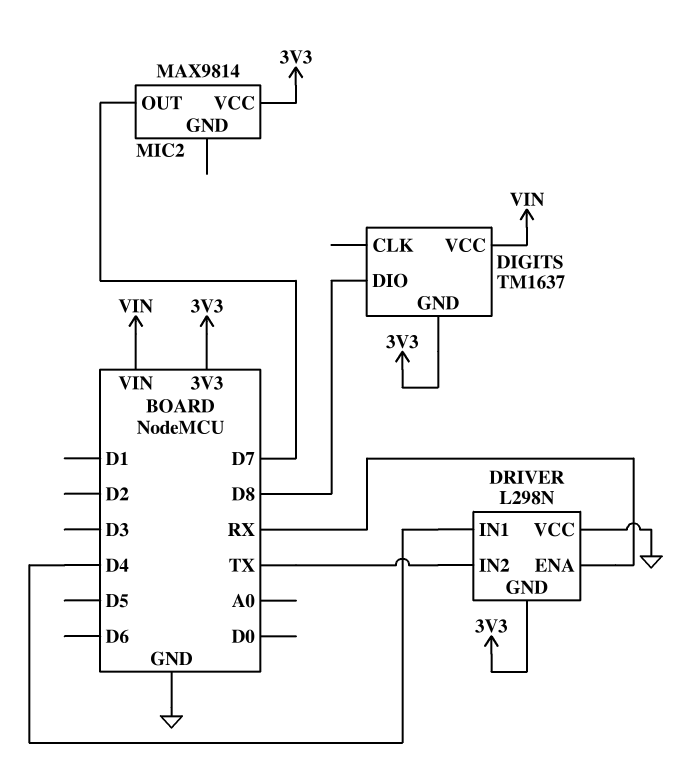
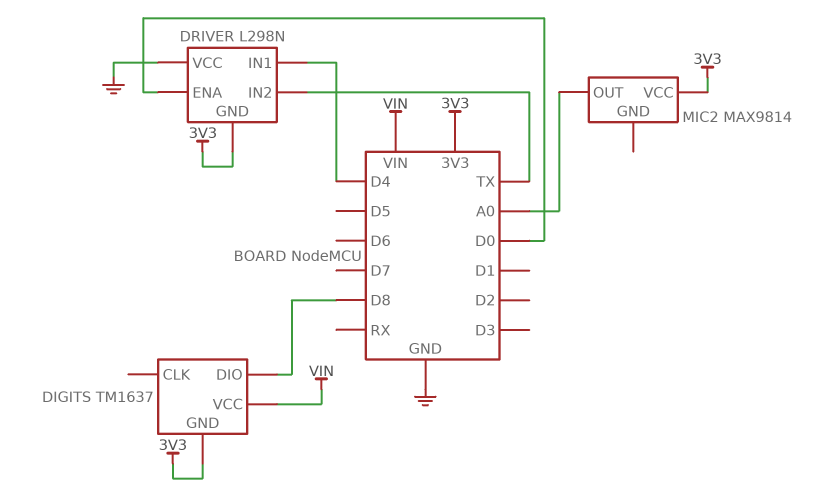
DRIVER pin ENA: RX -> D0
MIC2 pin OUT: D7 -> A0

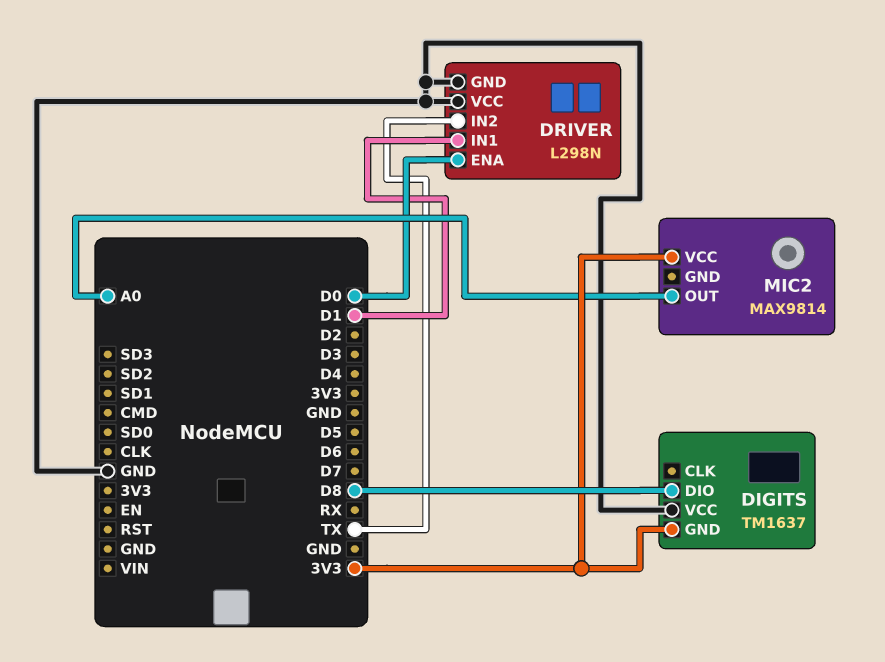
DIGITS pin VCC: VIN -> GND
DRIVER pin GND: 3V3 -> GND
DRIVER pin IN1: D4 -> D1

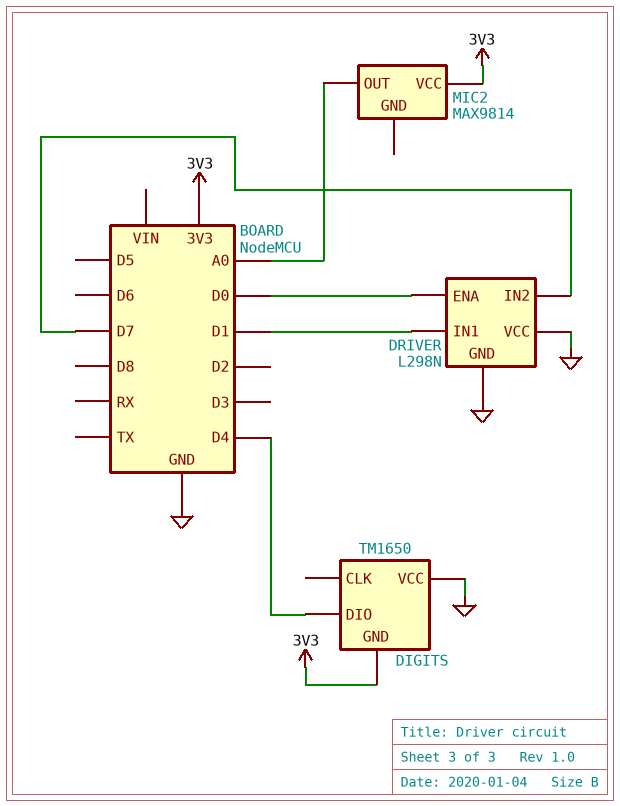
DIGITS: TM1637 -> TM1650
DIGITS pin DIO: D8 -> D4
DRIVER pin IN2: TX -> D7

